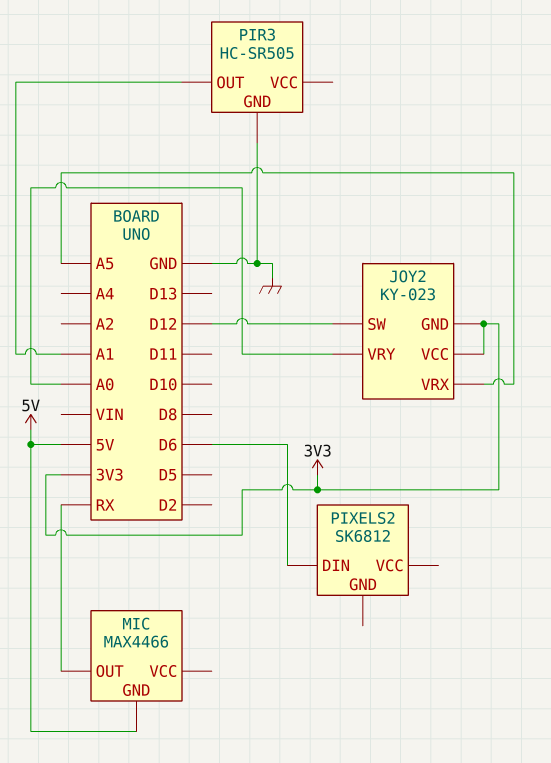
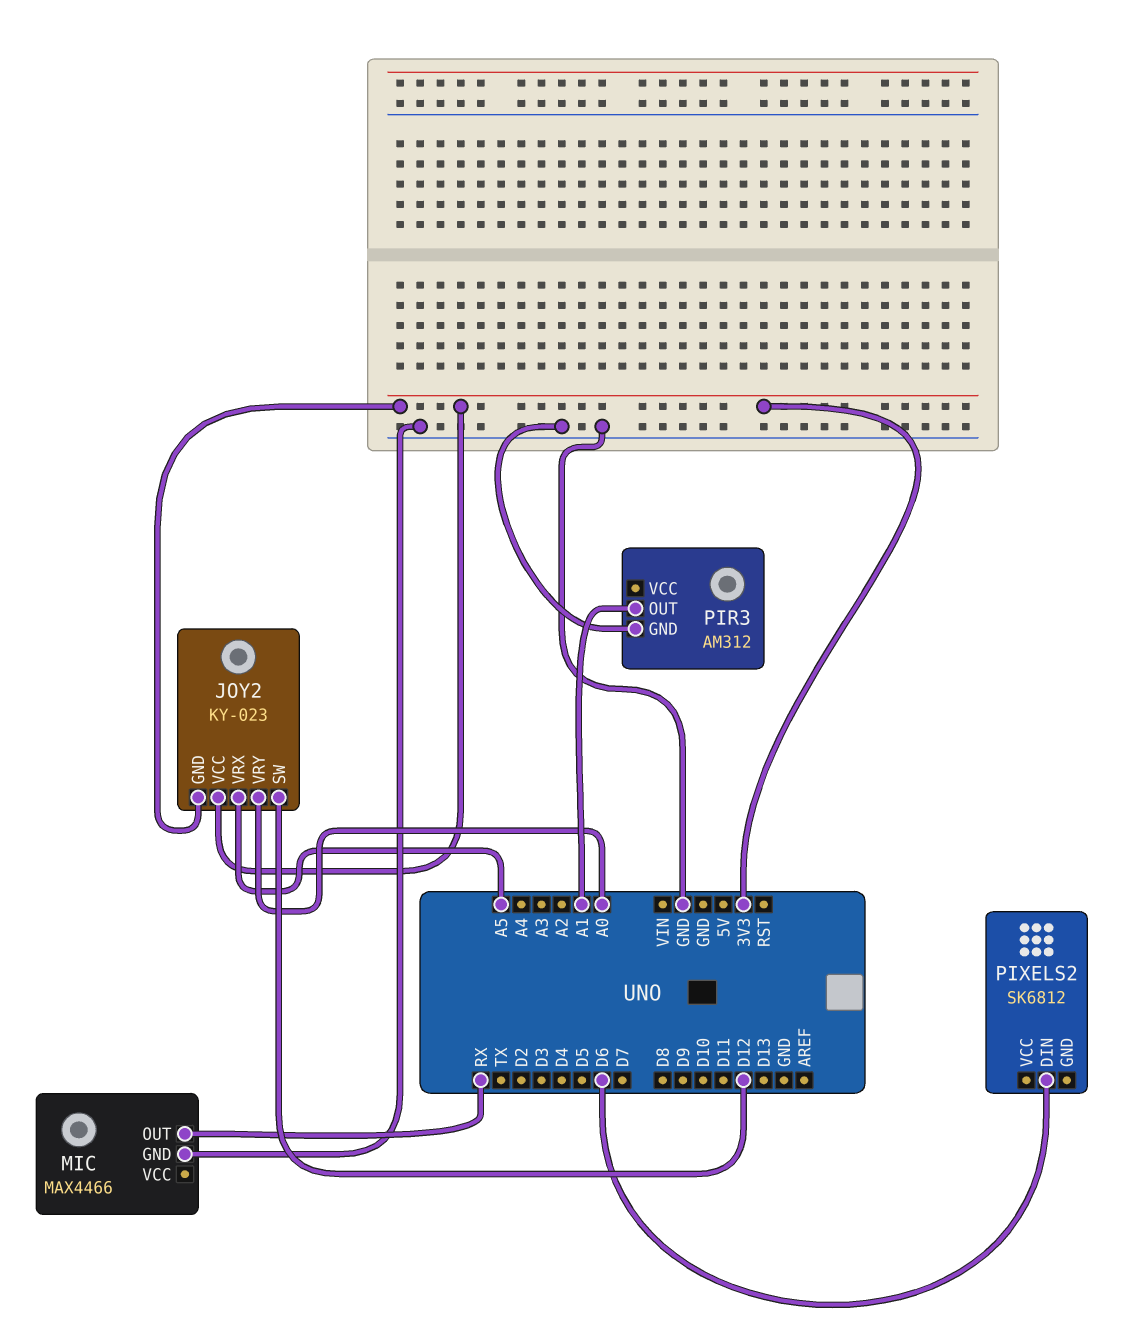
MIC pin GND: 5V -> GND
PIR3: HC-SR505 -> AM312

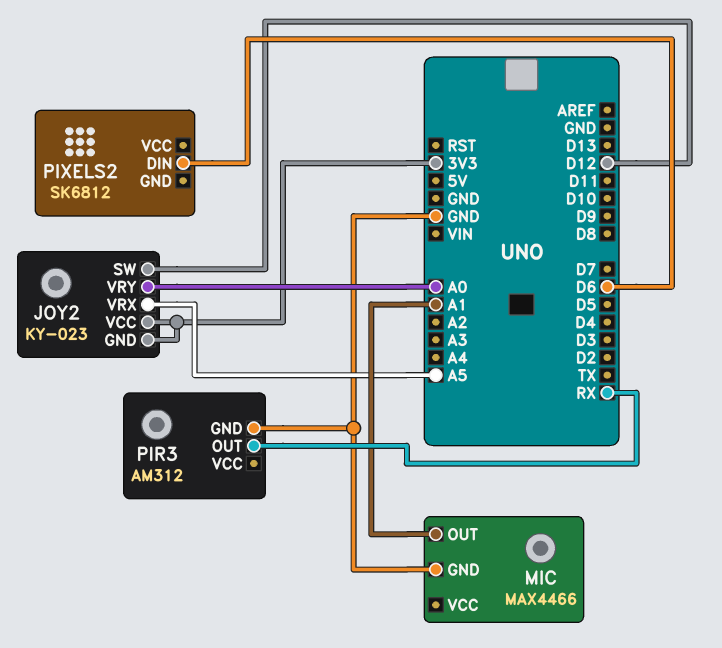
MIC pin OUT: RX -> A1
PIR3 pin OUT: A1 -> RX

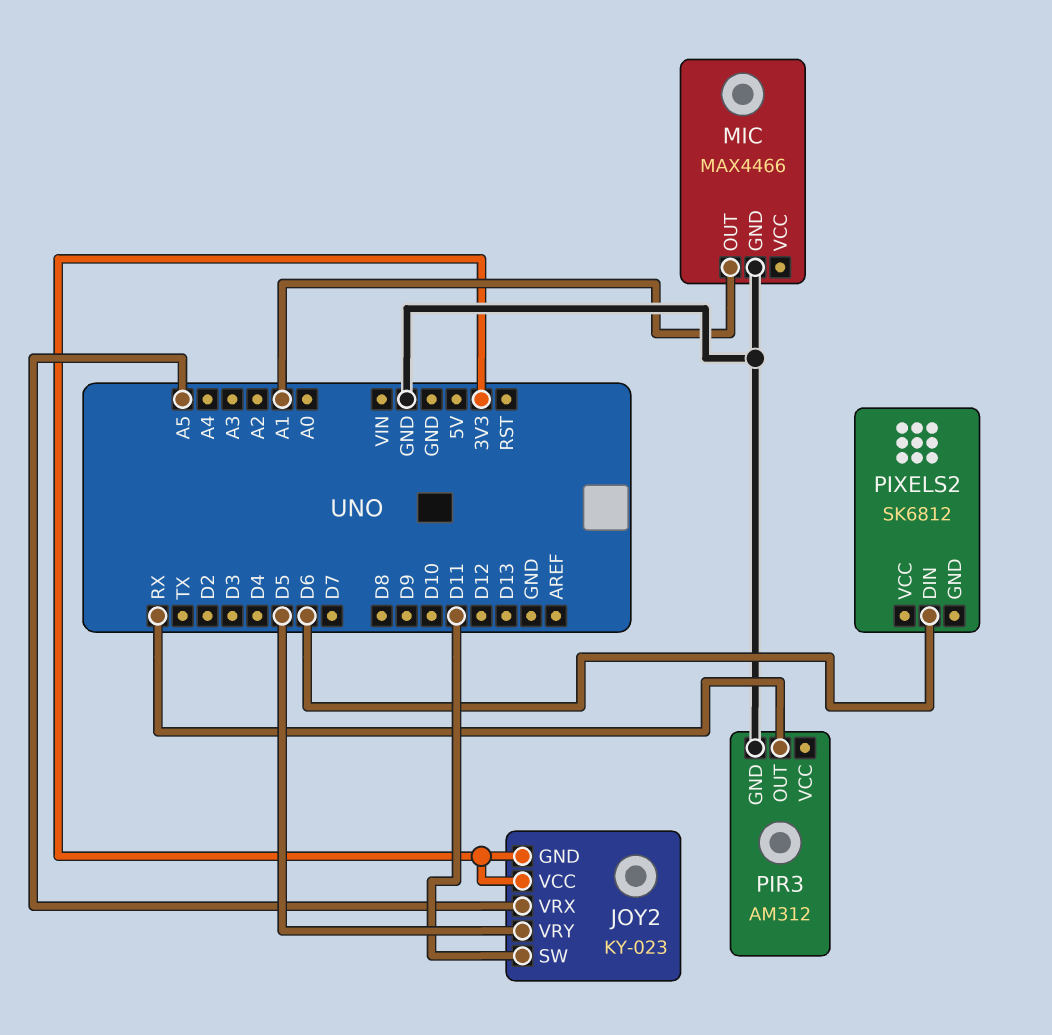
JOY2 pin SW: D12 -> D11
JOY2 pin VRY: A0 -> D5

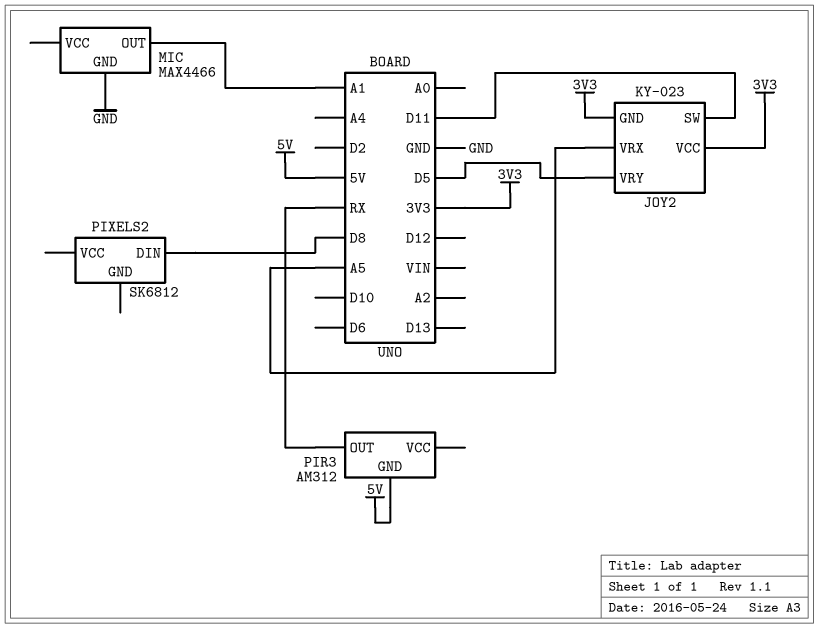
PIR3 pin GND: GND -> 5V
PIXELS2 pin DIN: D6 -> D8

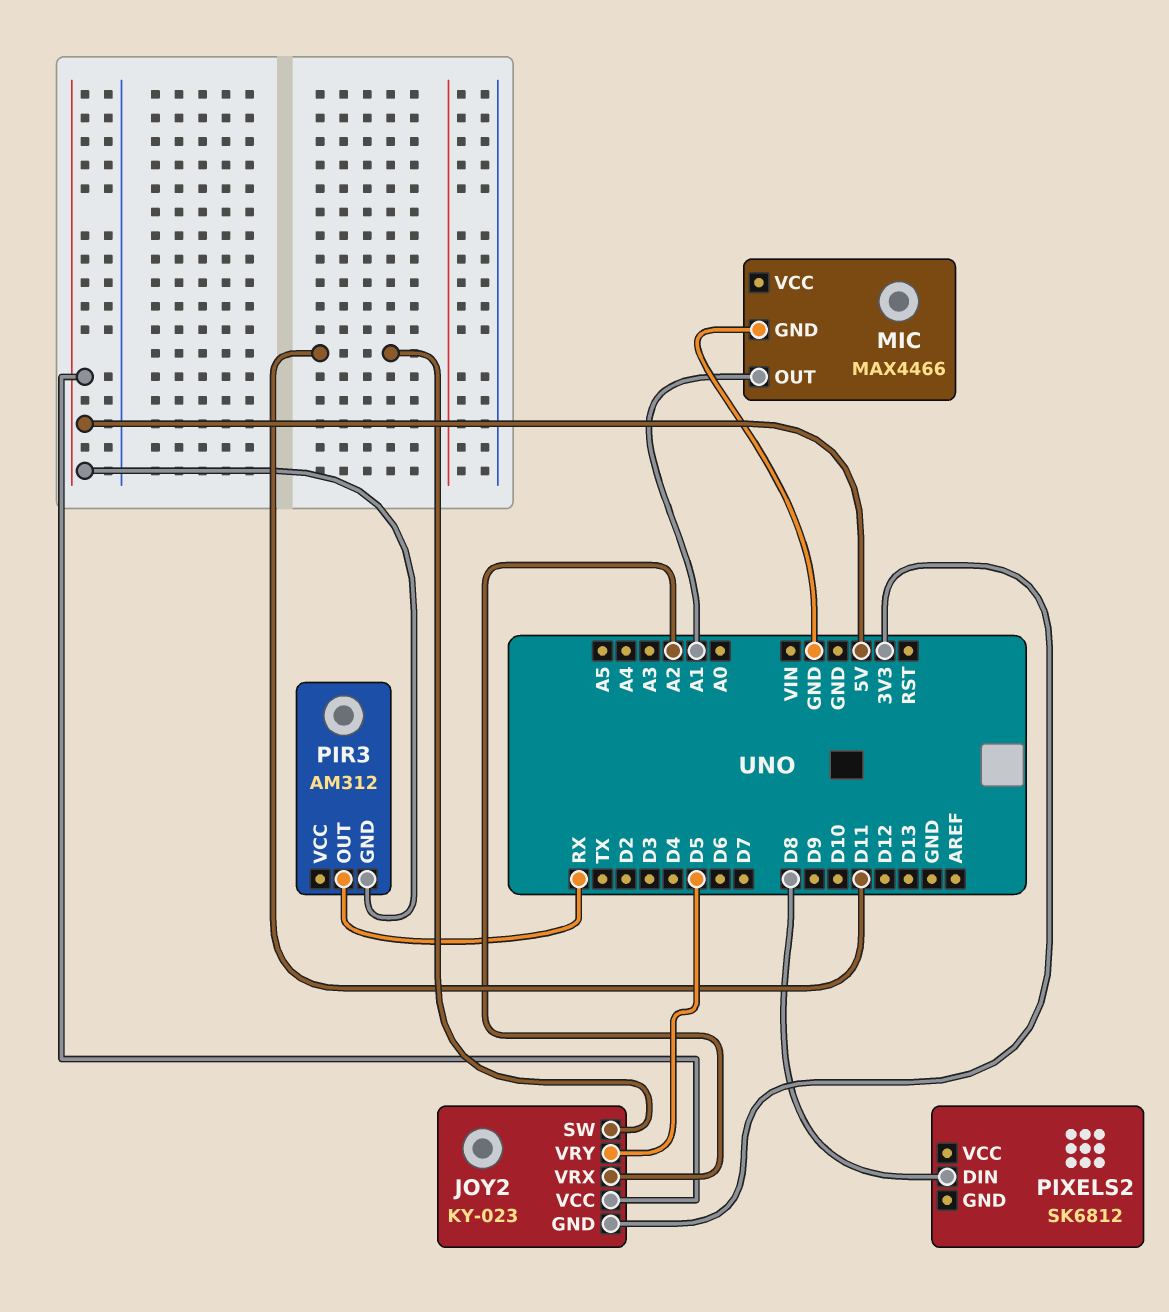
JOY2 pin VCC: 3V3 -> 5V
JOY2 pin VRX: A5 -> A2

